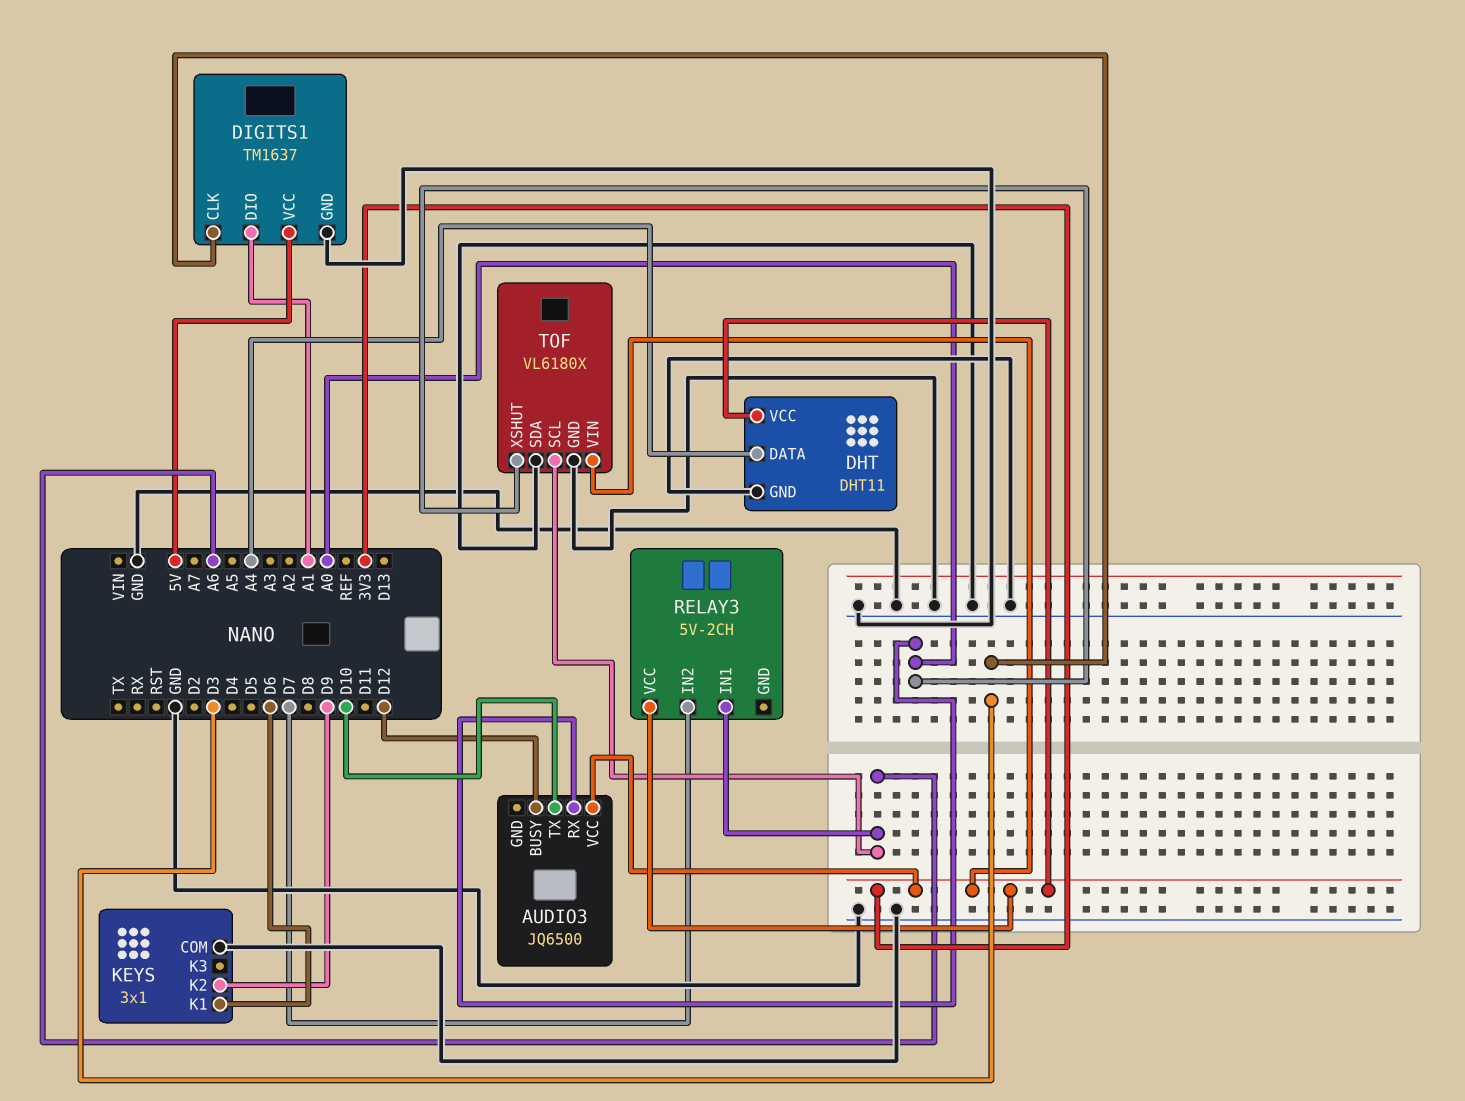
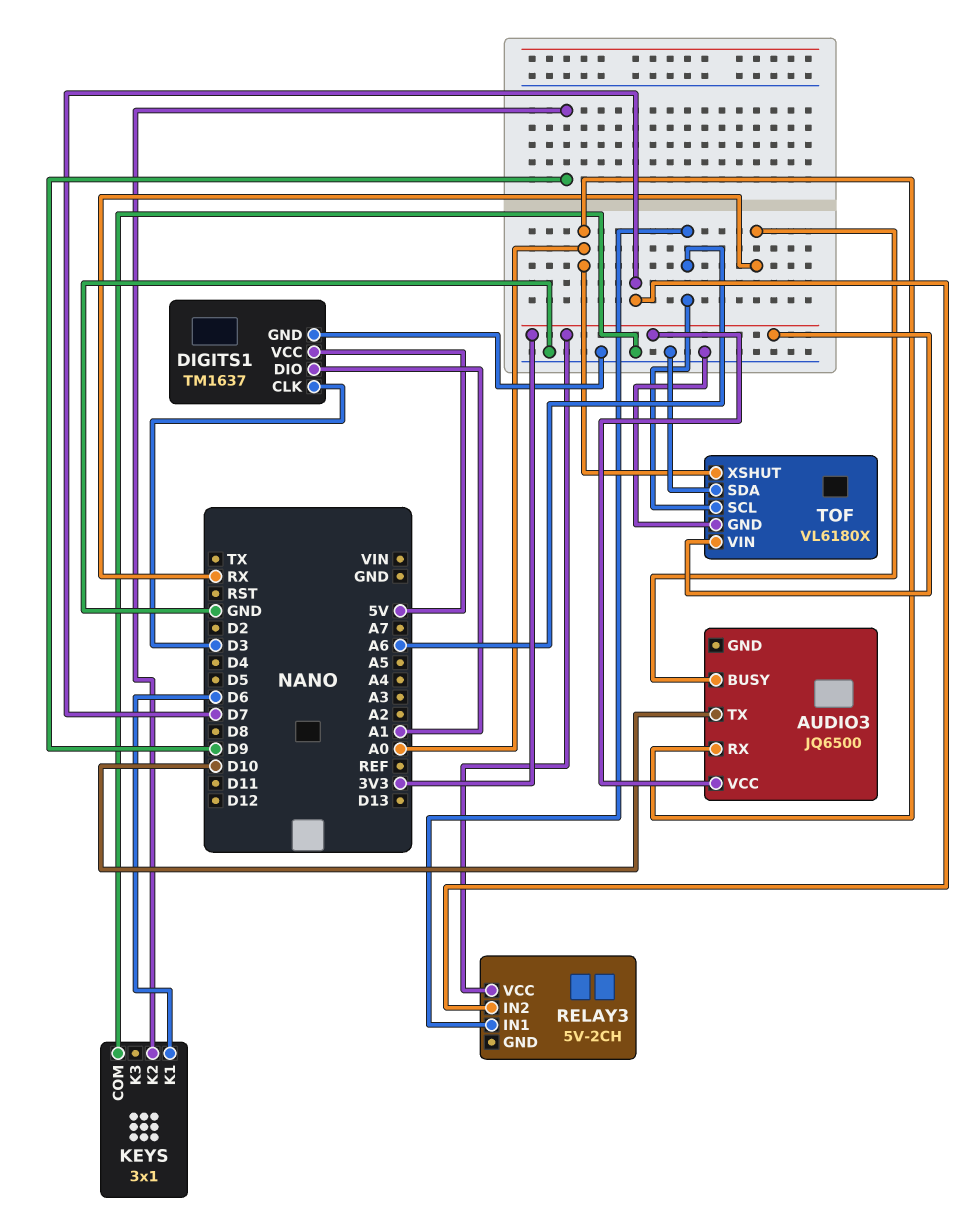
AUDIO3 pin BUSY: D12 -> RX
DHT: DHT11 -> none
DHT pin DATA: A4 -> none
DHT pin GND: GND -> none
DHT pin VCC: 3V3 -> none

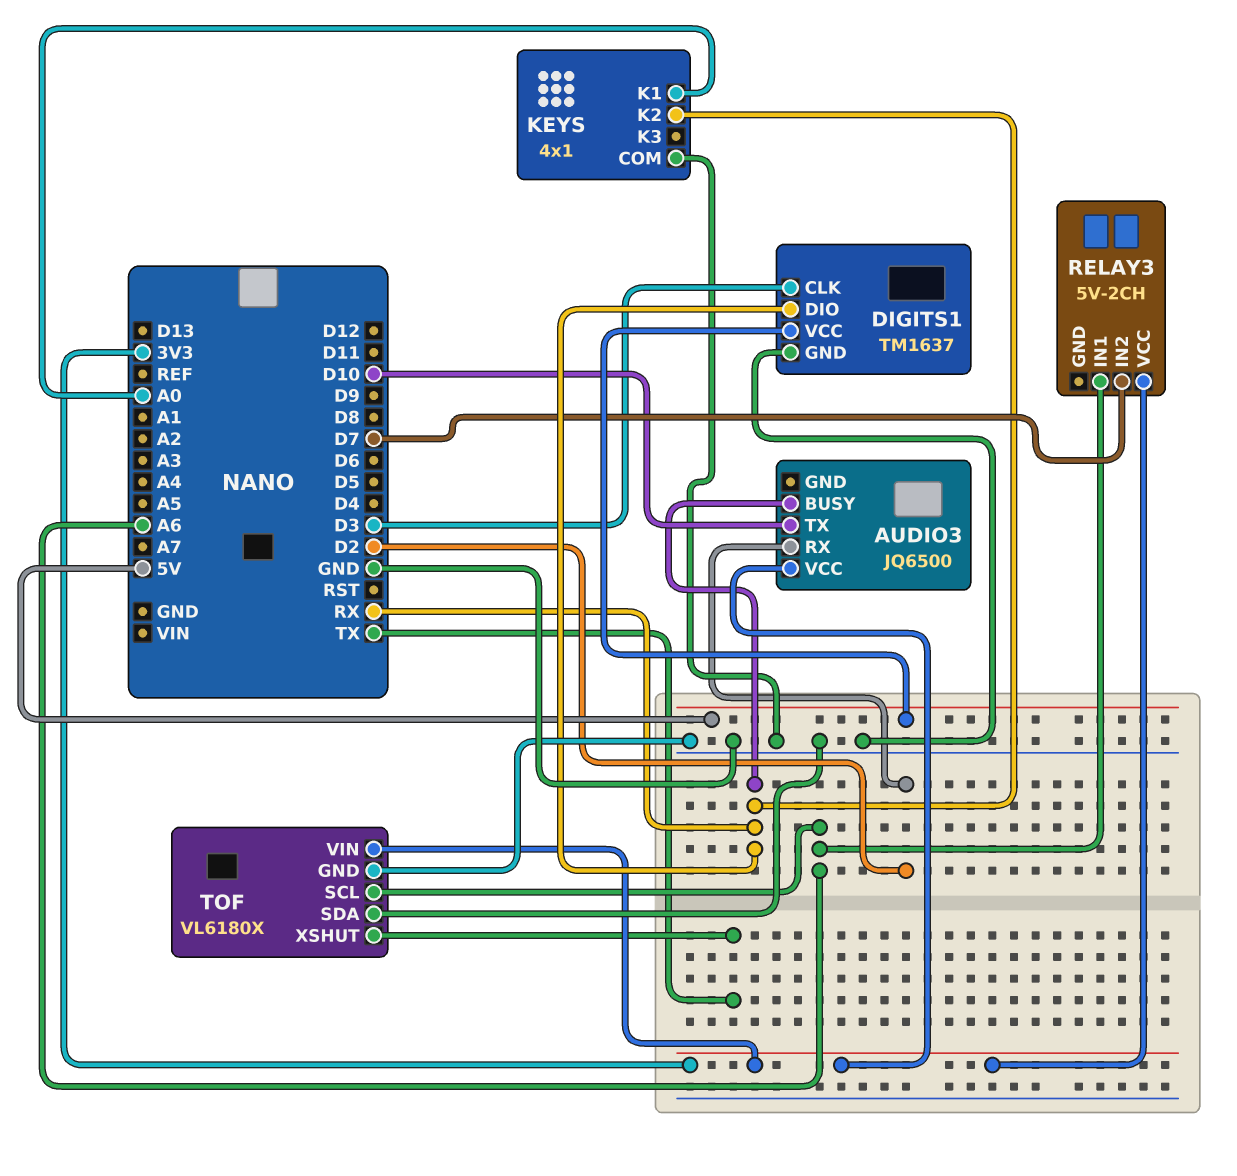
AUDIO3 pin RX: A0 -> D2
DIGITS1 pin DIO: A1 -> RX
KEYS: 3x1 -> 4x1
KEYS pin K1: D6 -> A0
KEYS pin K2: D9 -> RX
TOF pin XSHUT: A0 -> TX

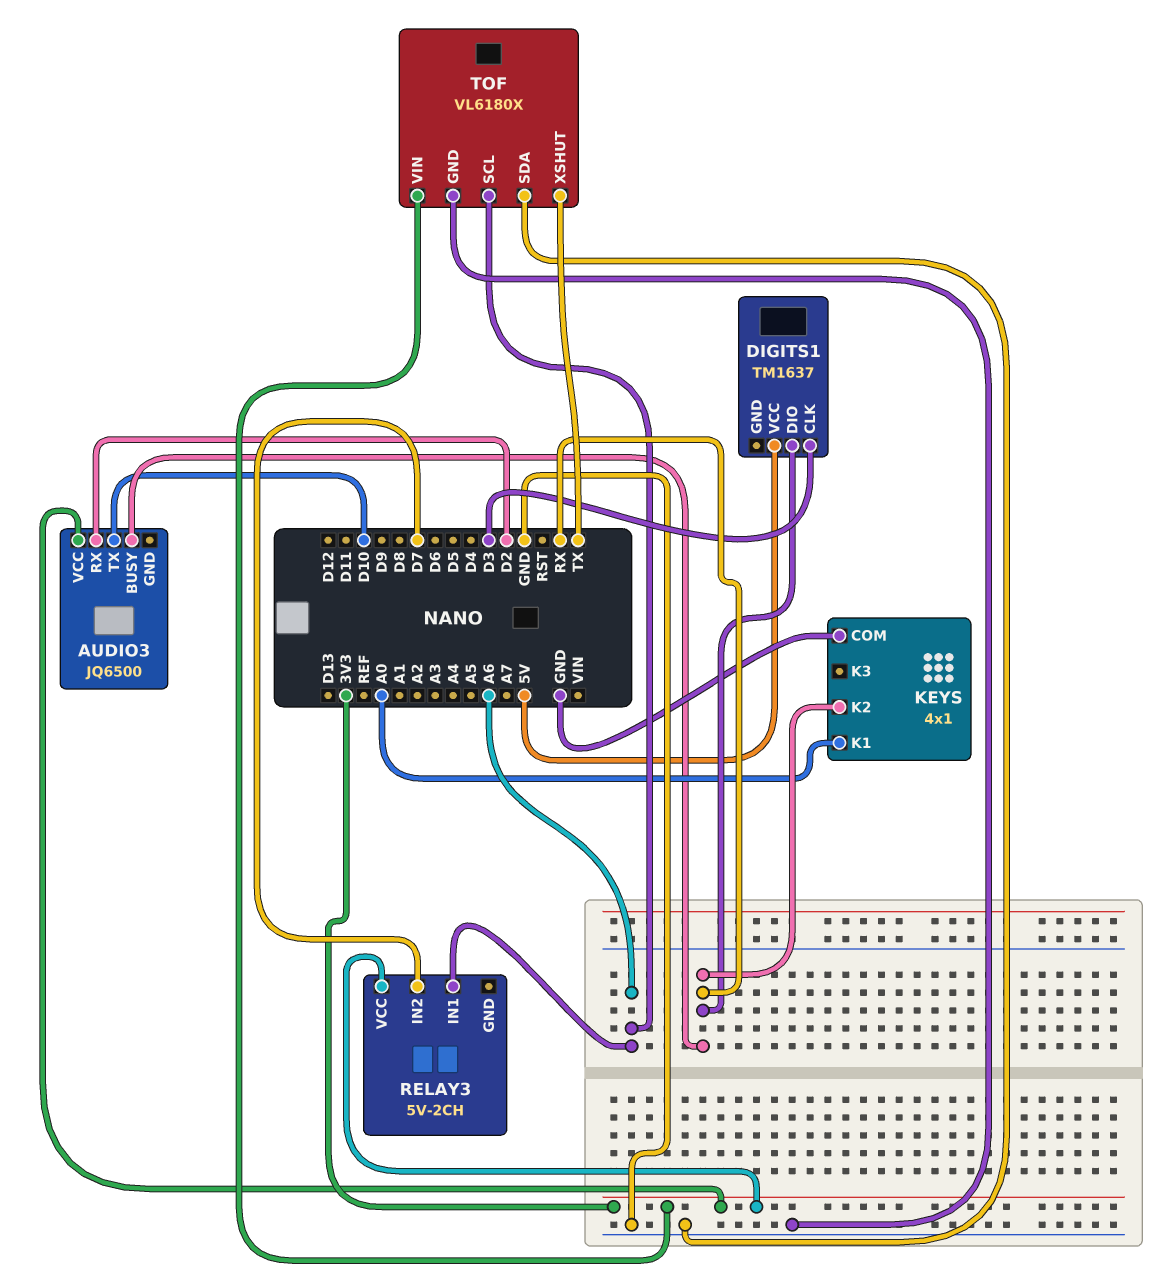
DIGITS1 pin GND: GND -> none

